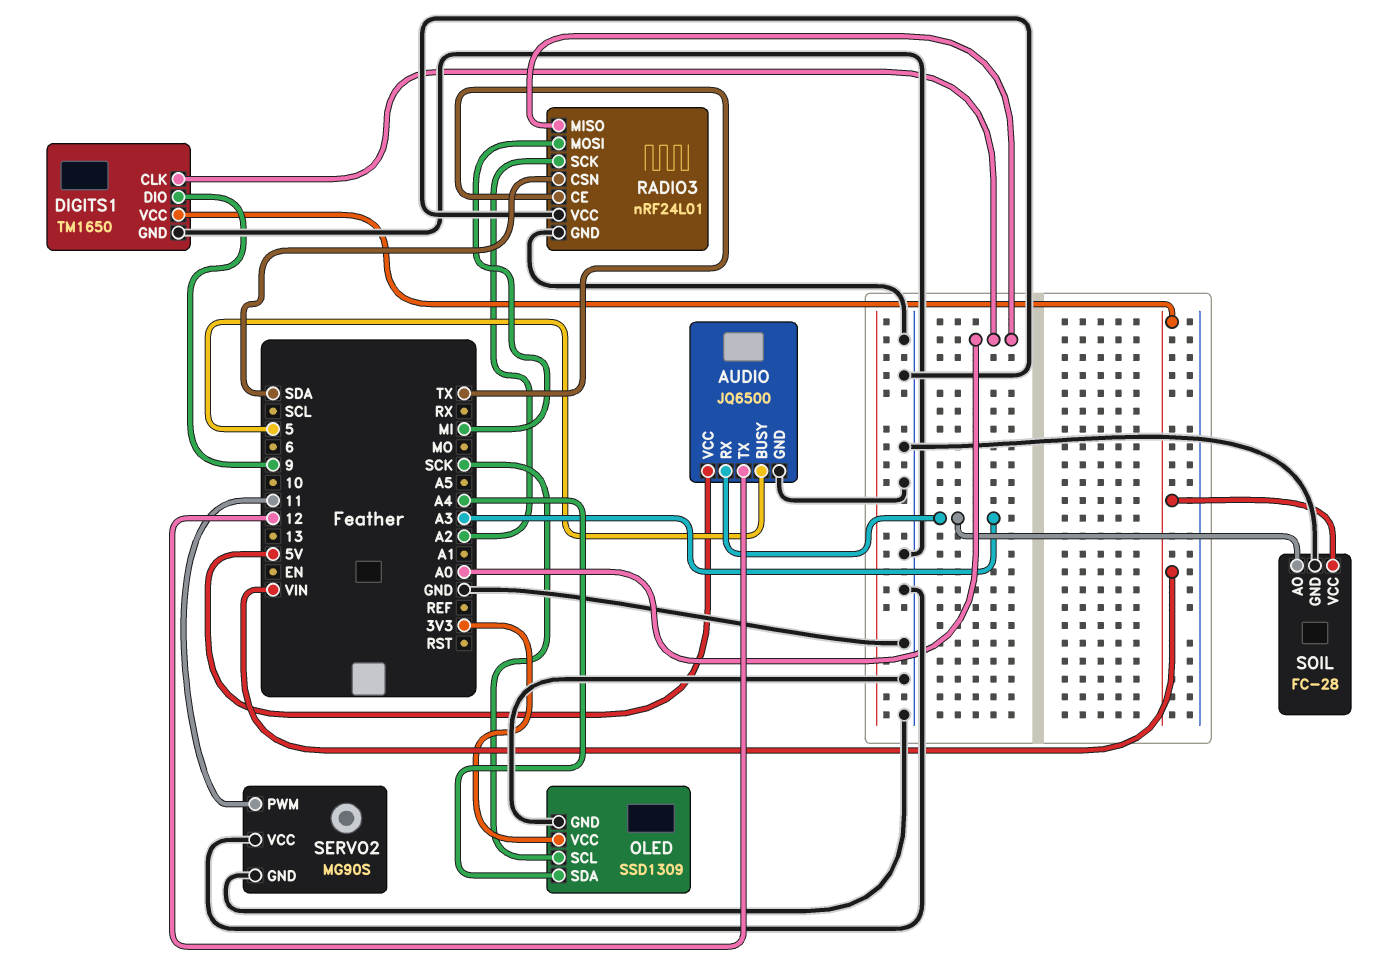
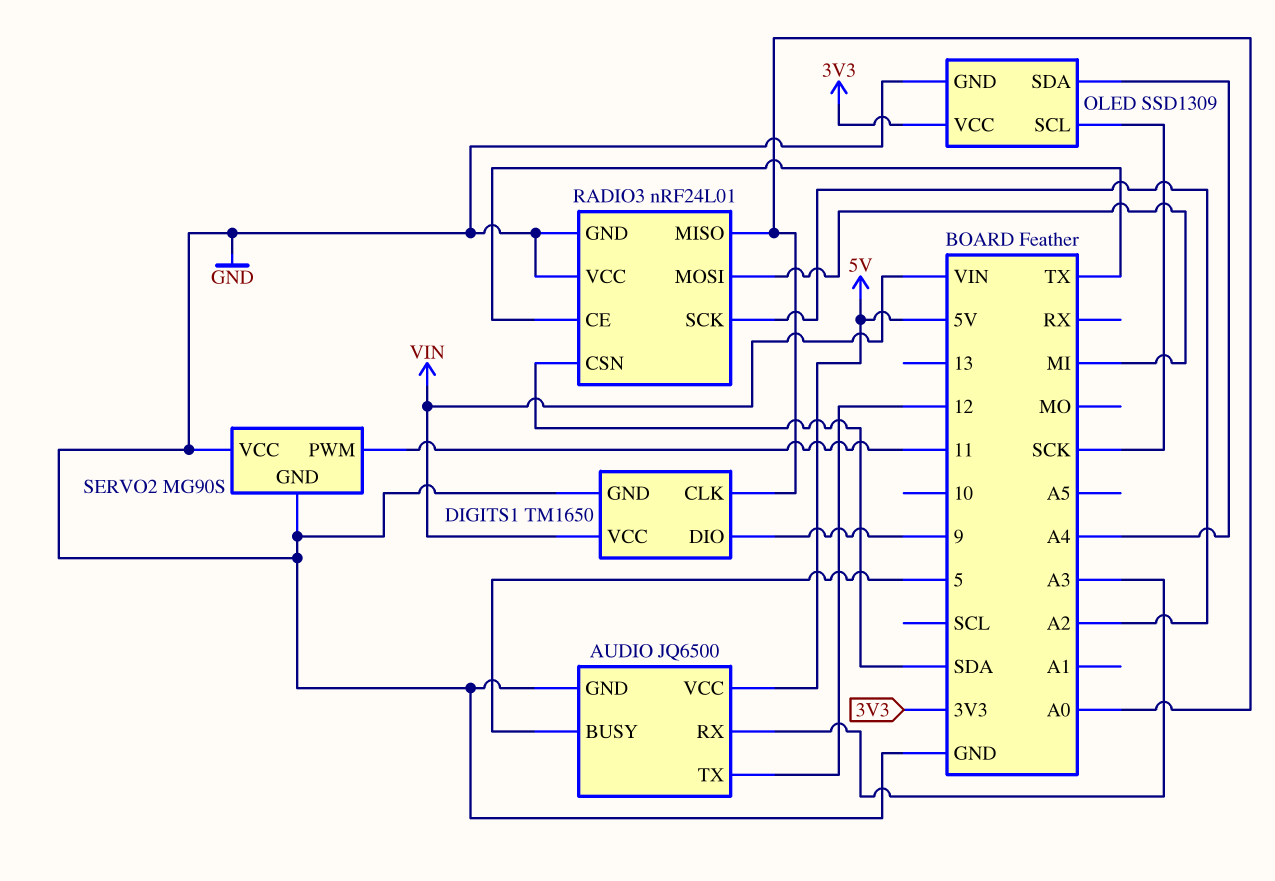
SOIL: FC-28 -> none
SOIL pin AO: A3 -> none
SOIL pin GND: GND -> none
SOIL pin VCC: VIN -> none

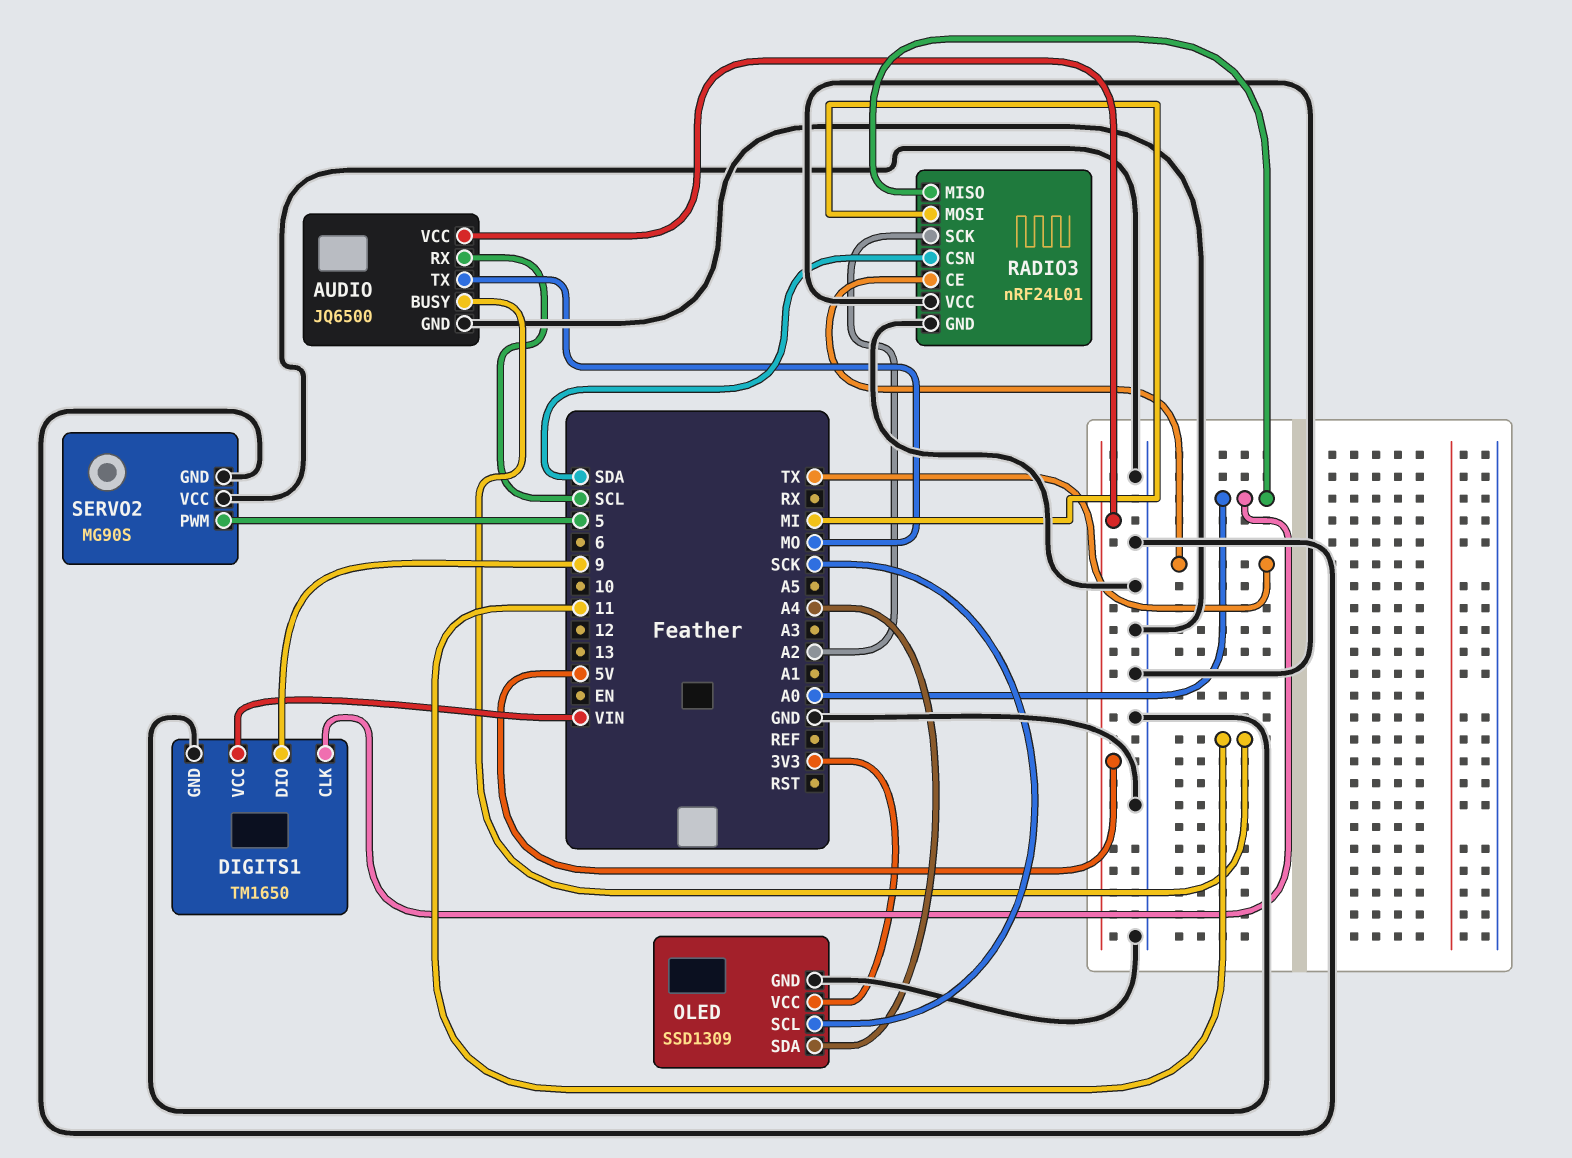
AUDIO pin BUSY: 5 -> 11
AUDIO pin RX: A3 -> SCL
AUDIO pin TX: 12 -> MO
SERVO2 pin PWM: 11 -> 5

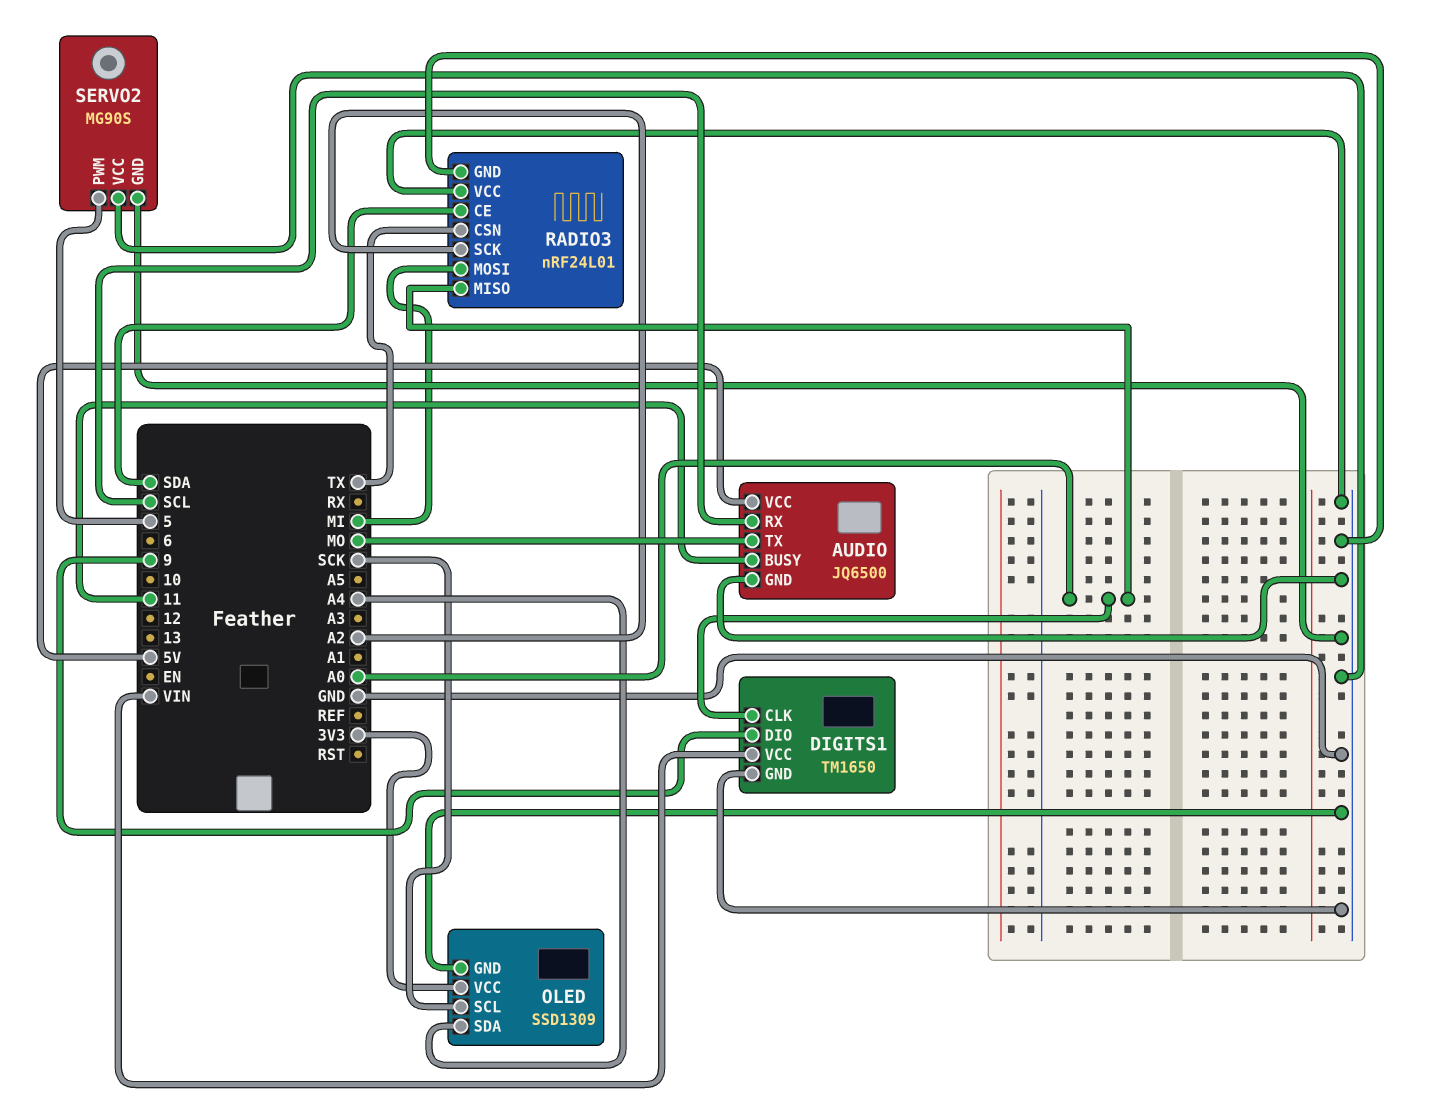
RADIO3 pin CE: TX -> SDA
RADIO3 pin CSN: SDA -> TX

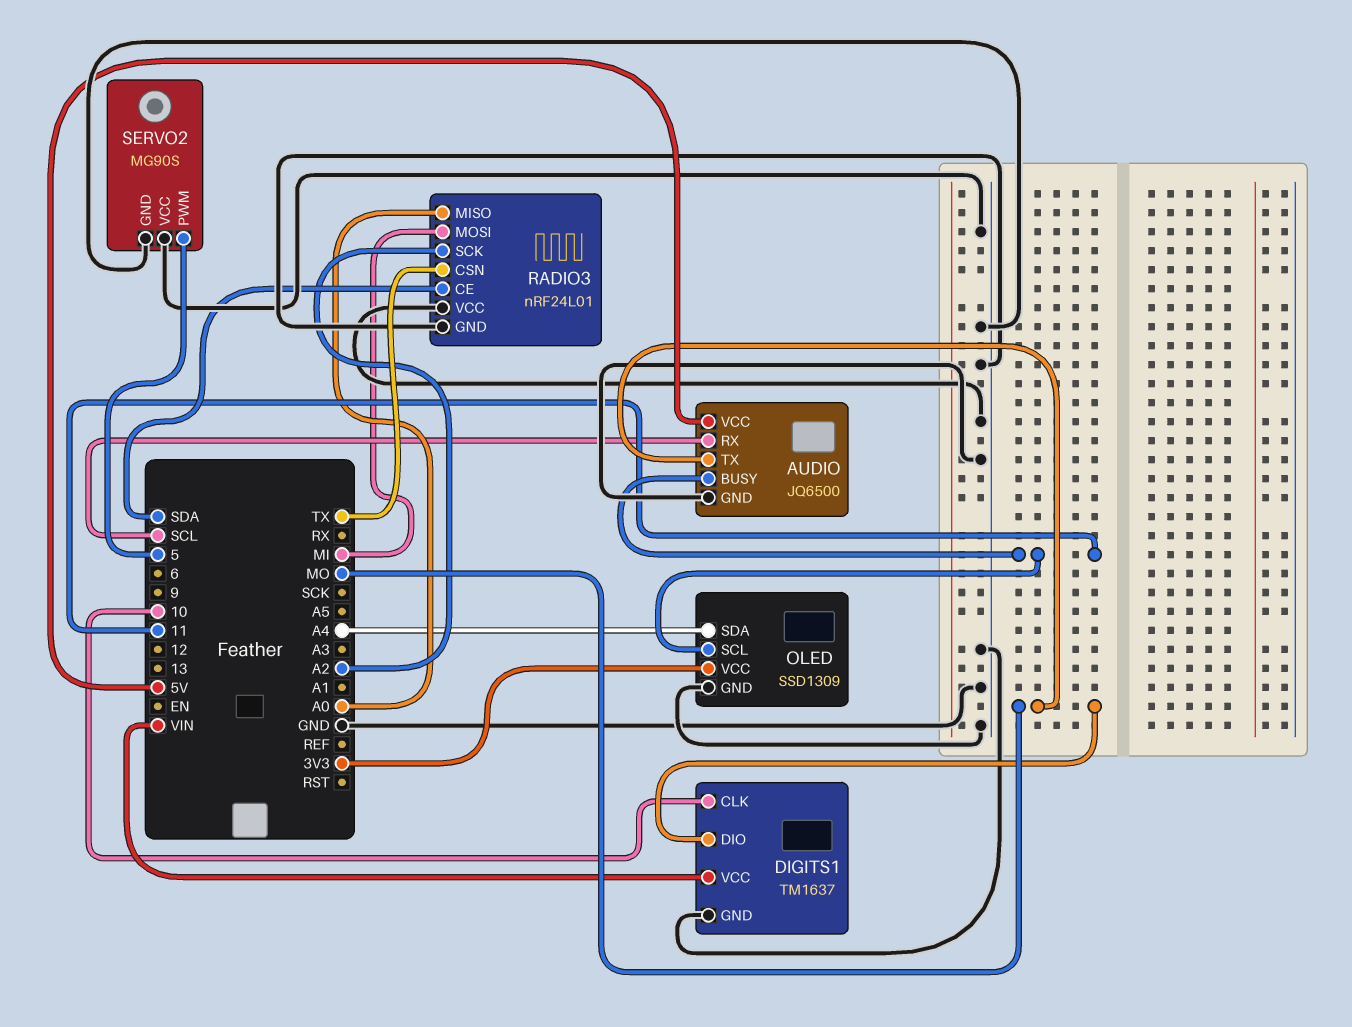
DIGITS1: TM1650 -> TM1637
DIGITS1 pin CLK: A0 -> 10
DIGITS1 pin DIO: 9 -> MO
OLED pin SCL: SCK -> 11

